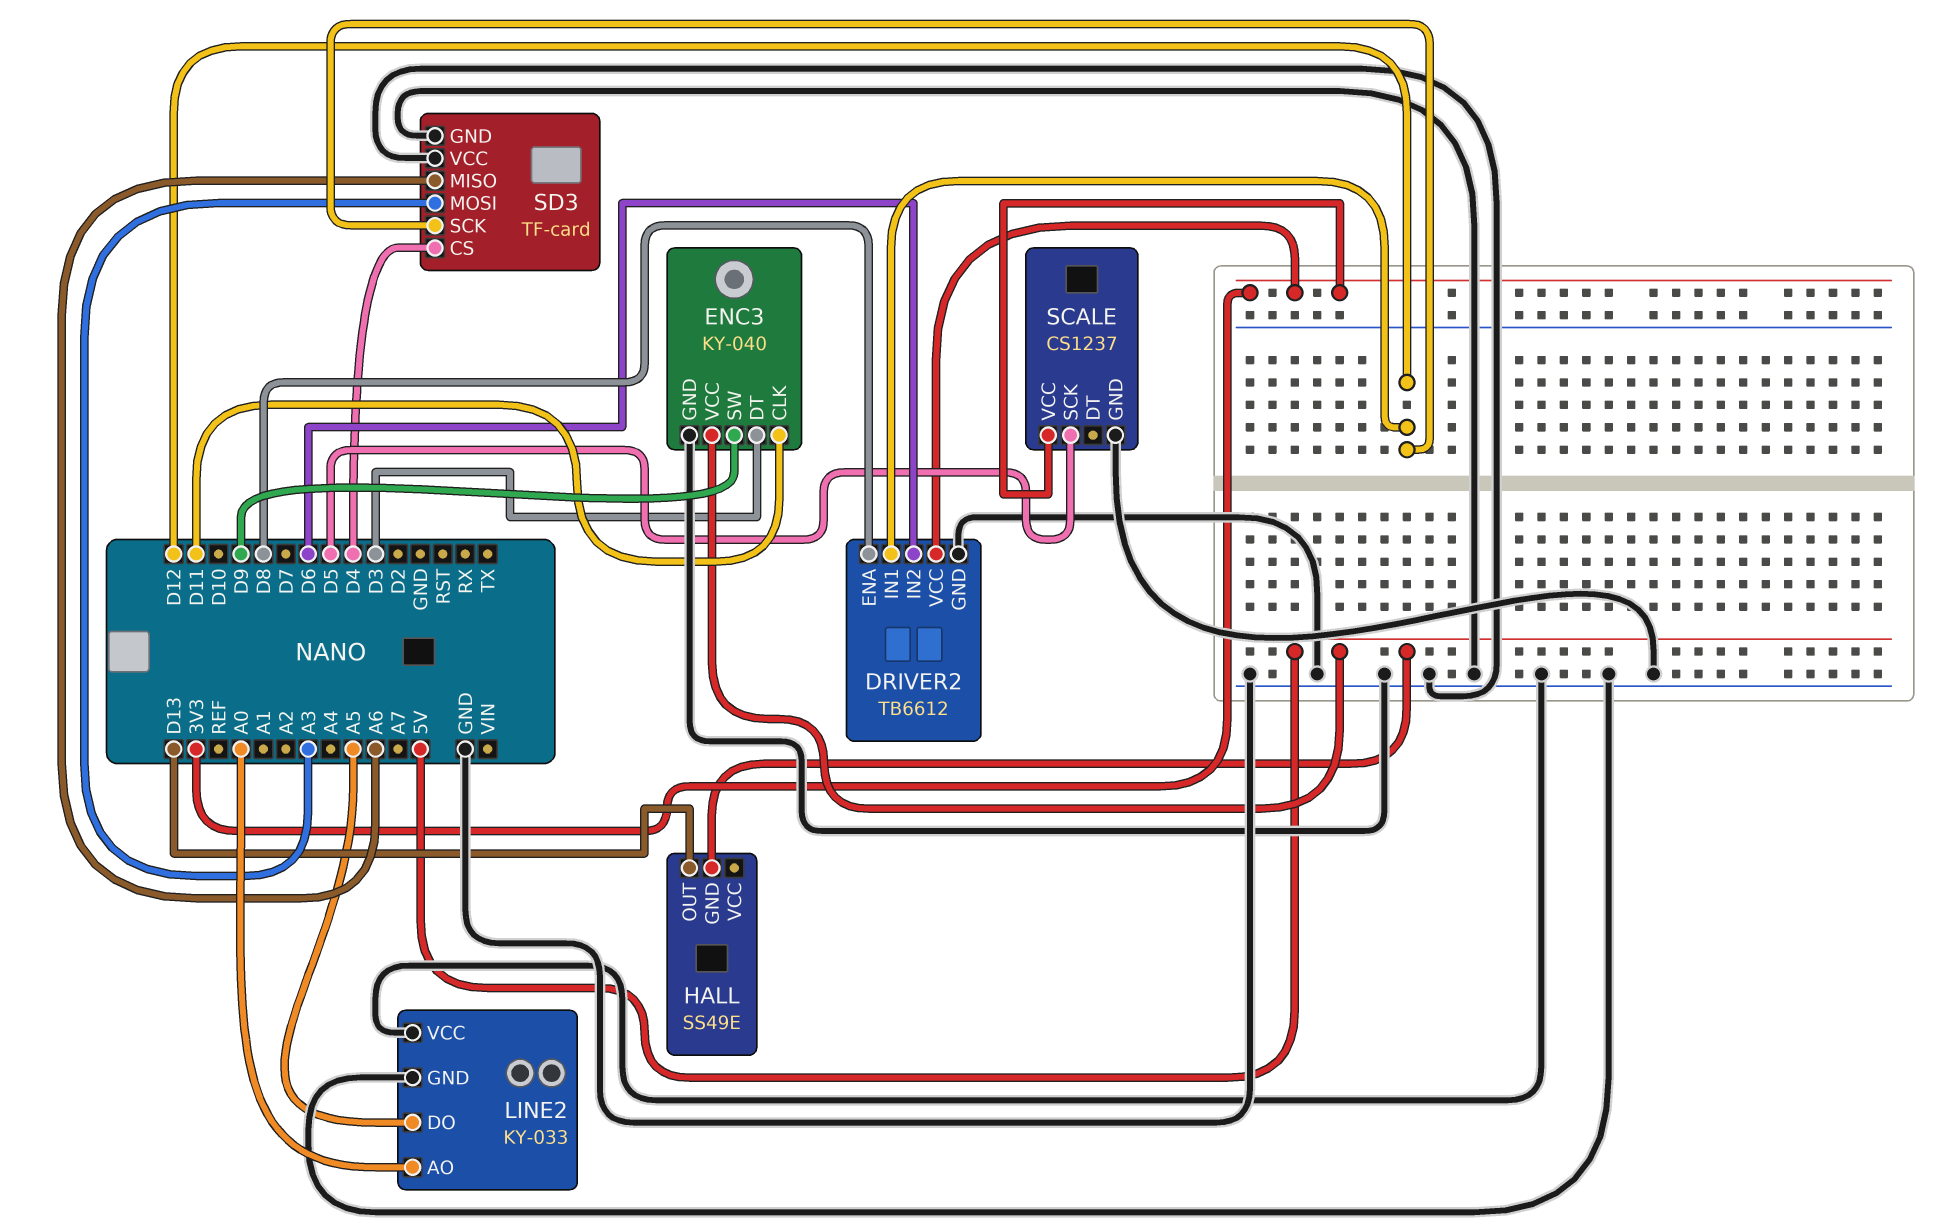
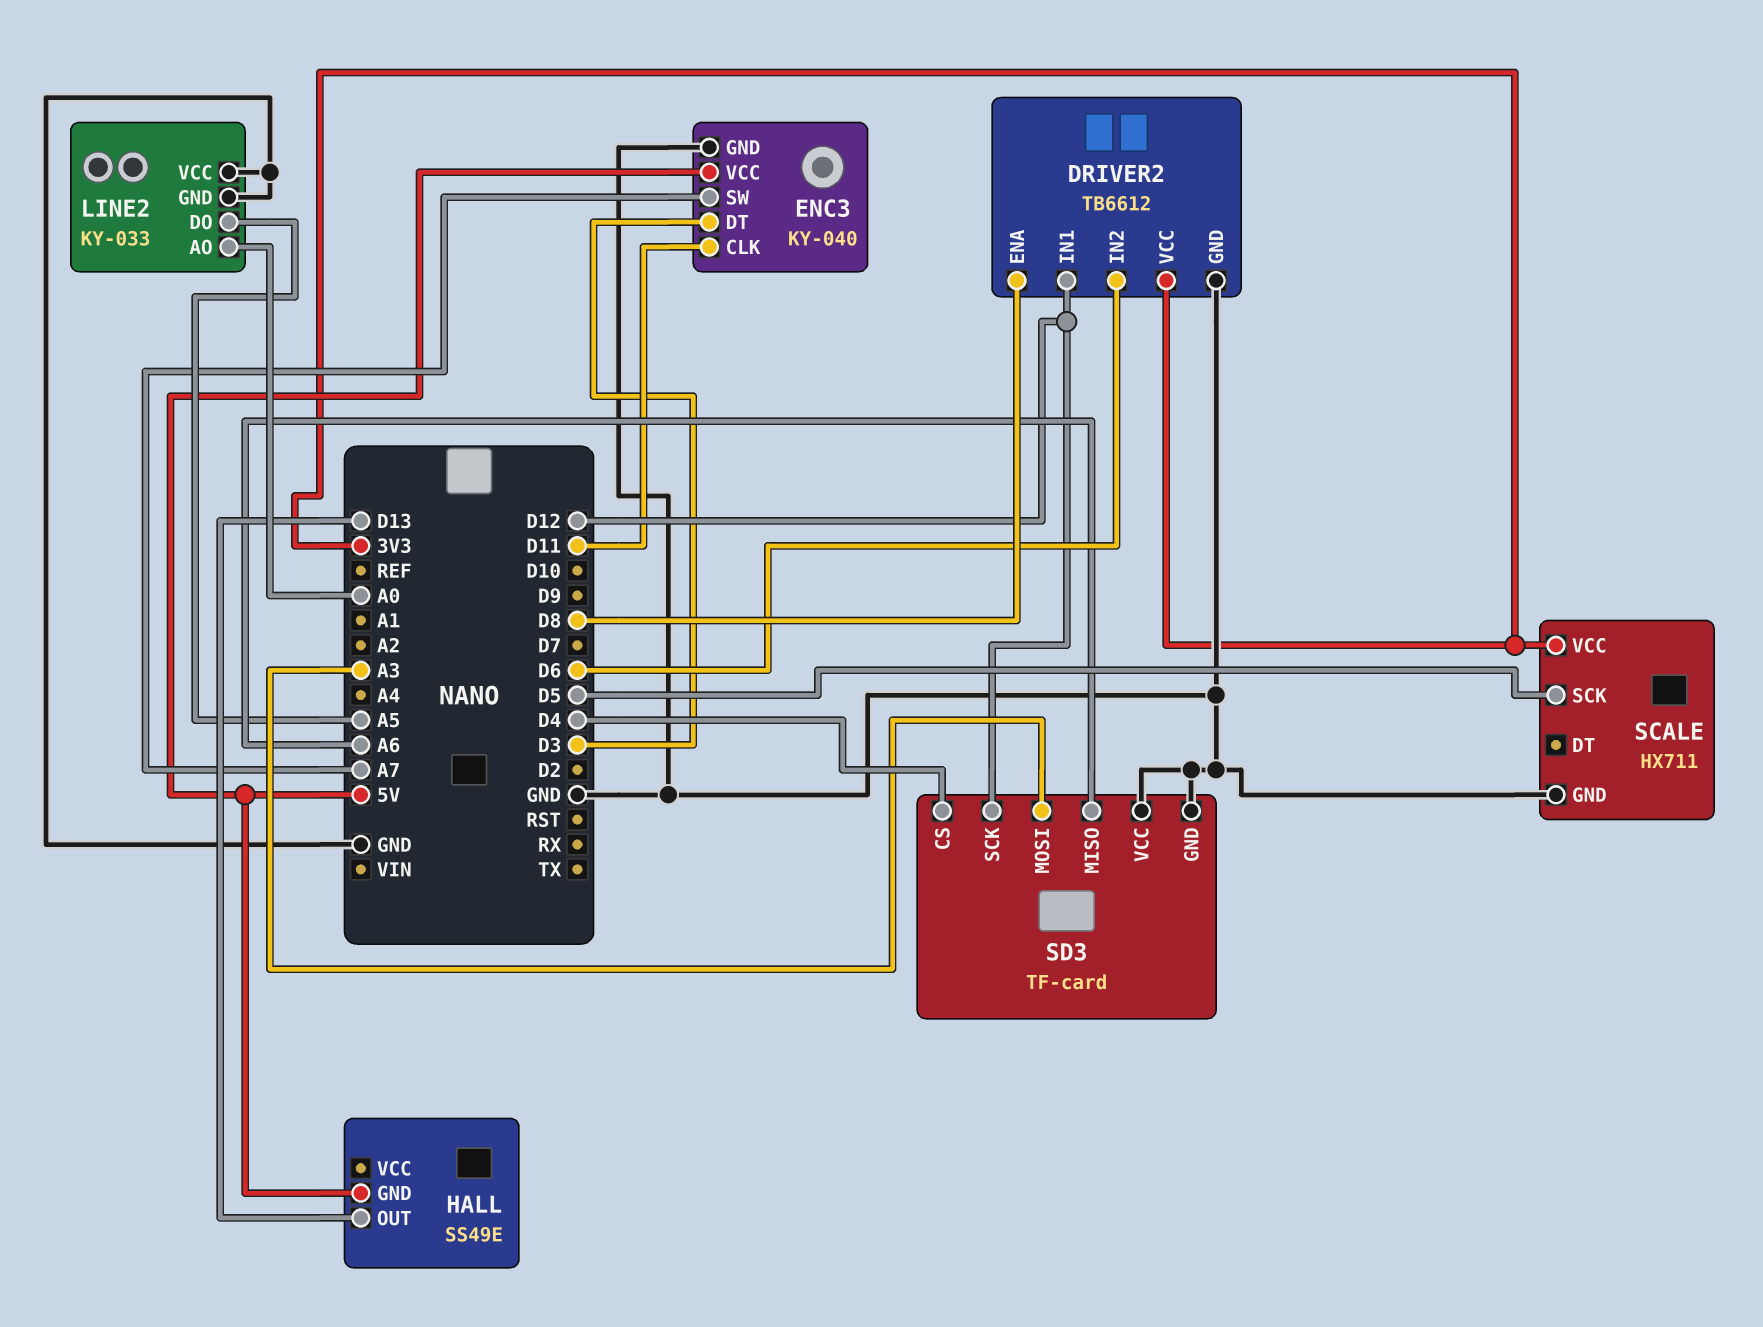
ENC3 pin SW: D9 -> A7
SCALE: CS1237 -> HX711

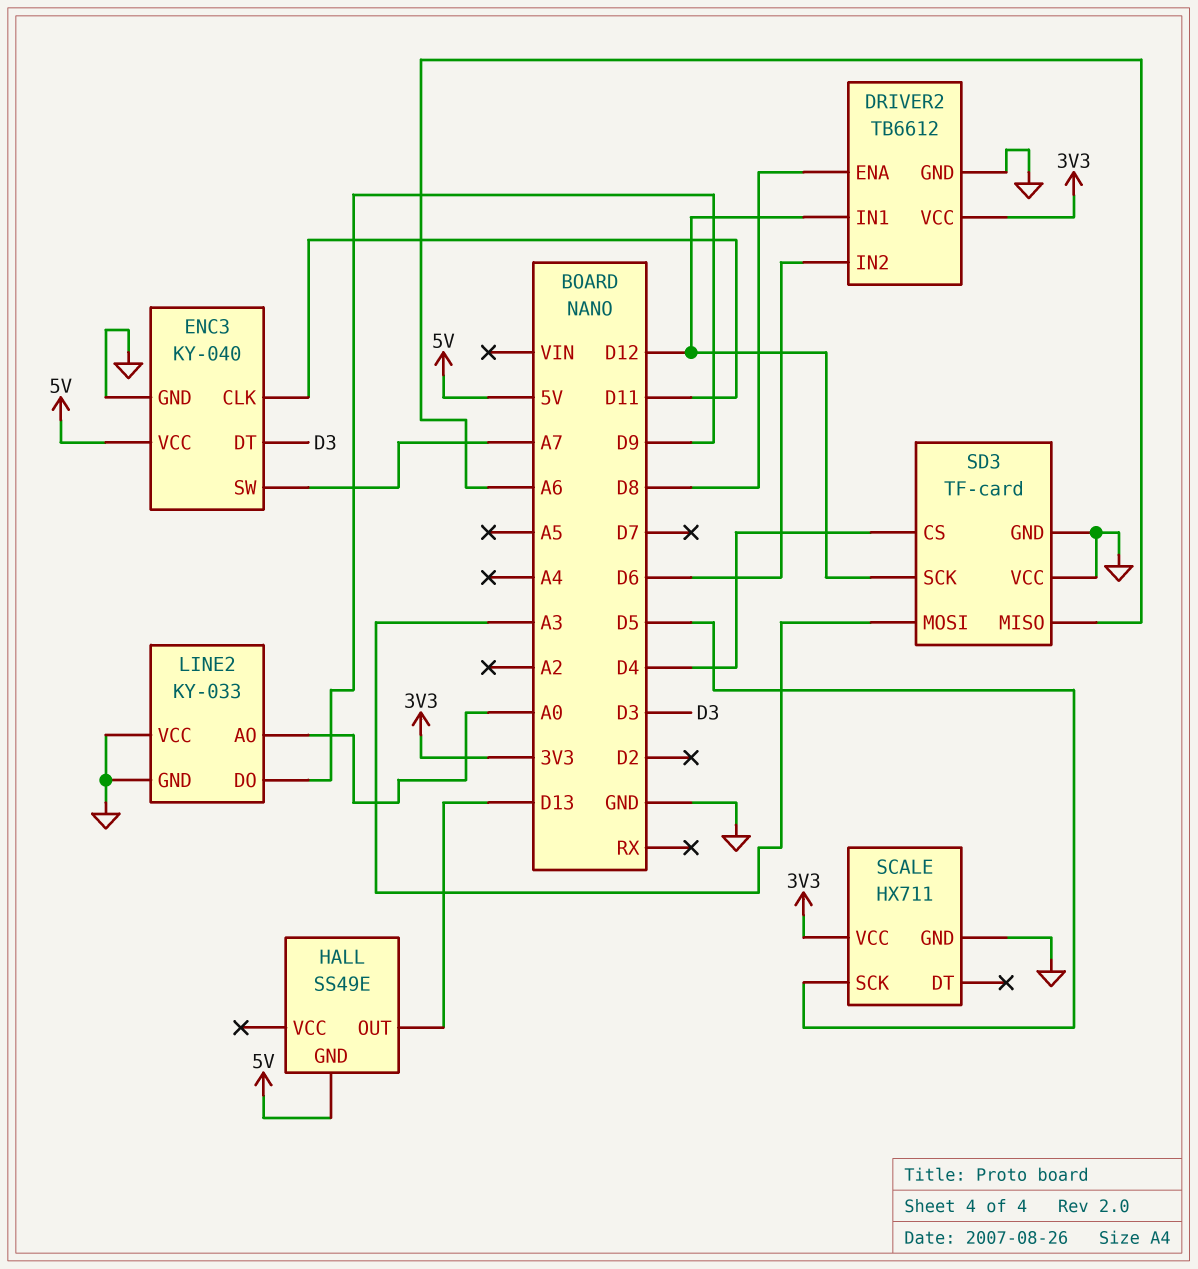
LINE2 pin DO: A5 -> D9

